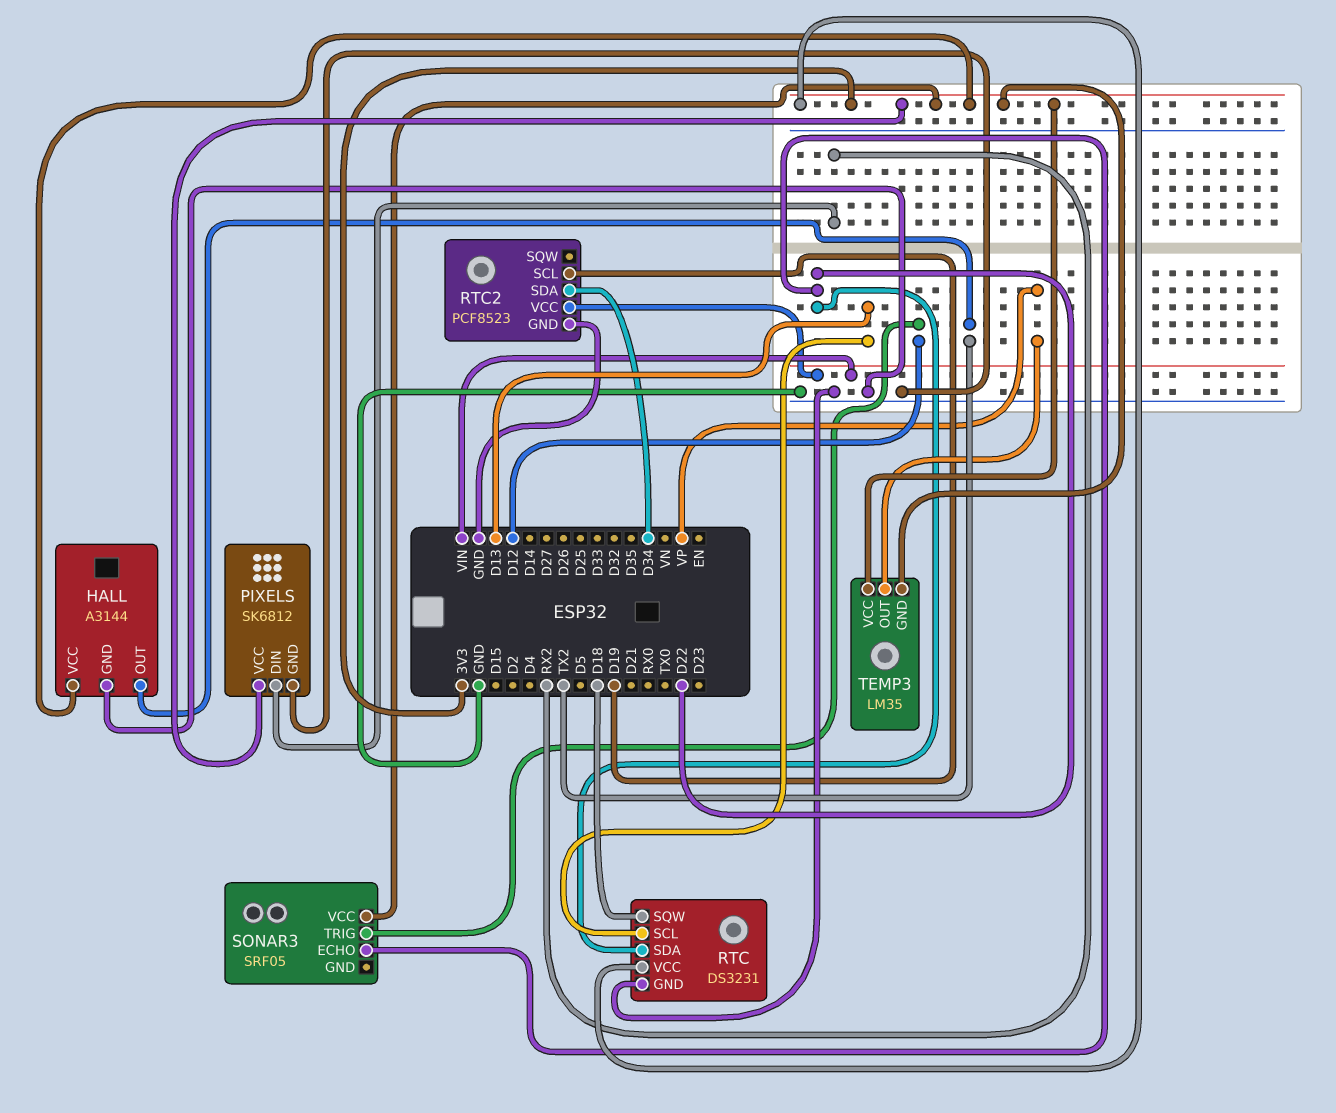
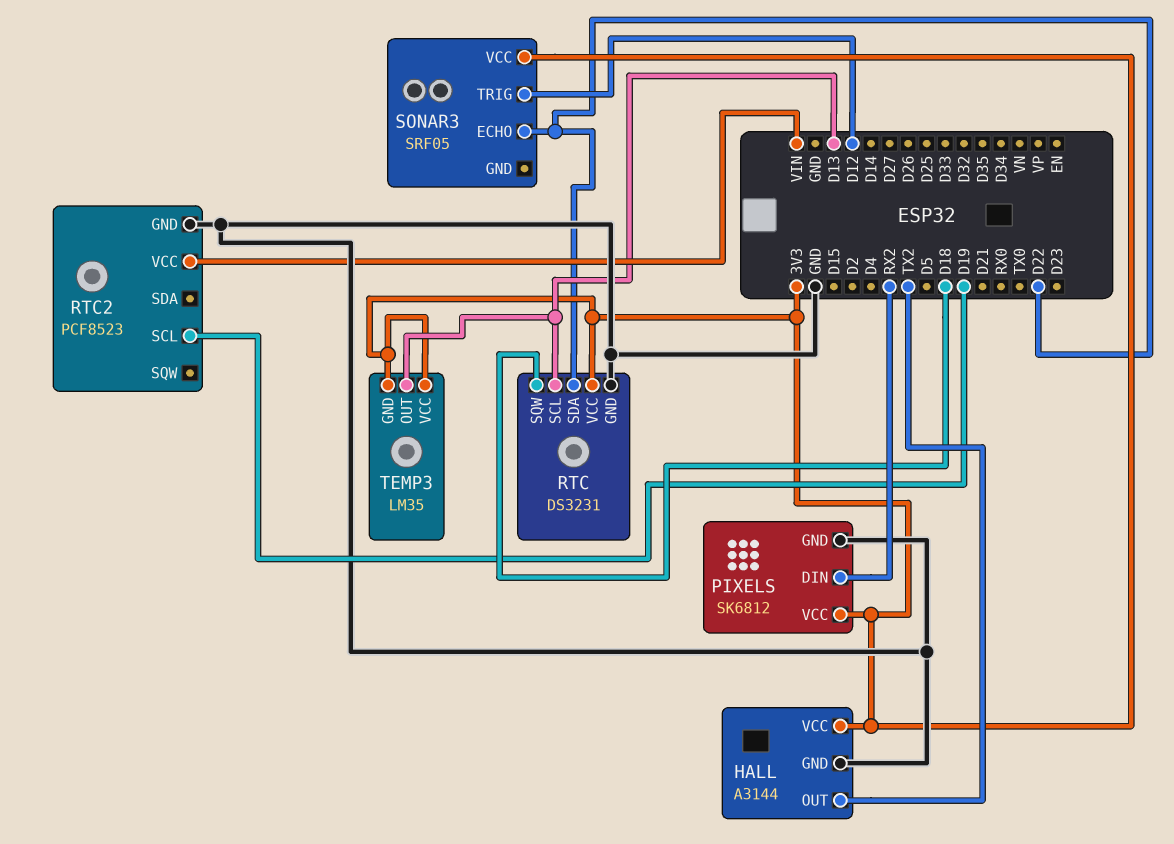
RTC2 pin SDA: D34 -> none
TEMP3 pin OUT: VP -> D13

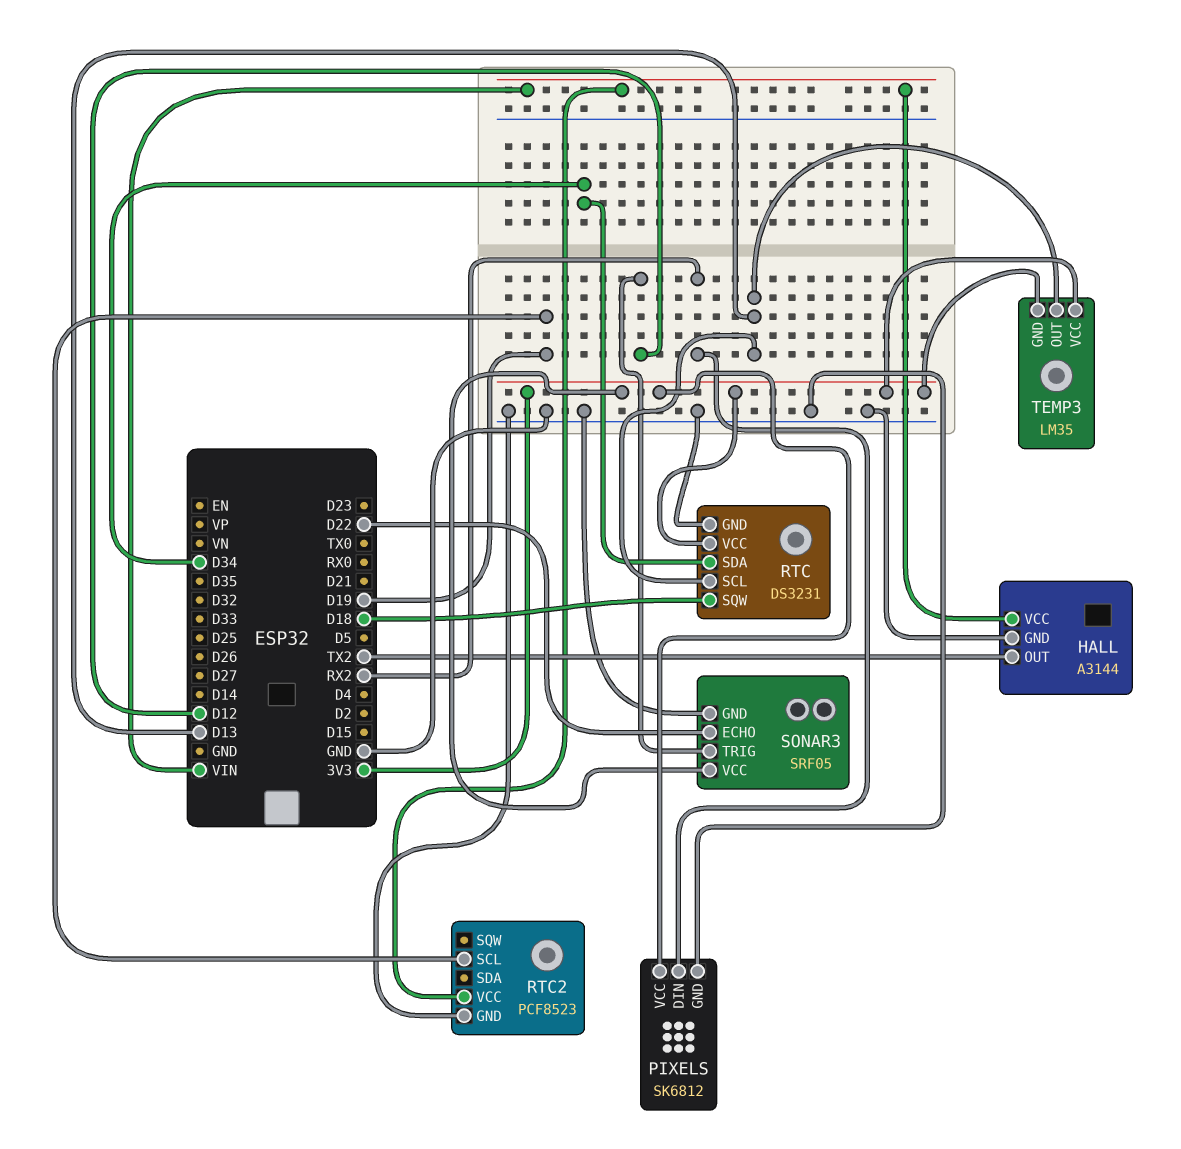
HALL pin VCC: 3V3 -> VIN
RTC pin SDA: D22 -> D34
SONAR3 pin GND: none -> GND

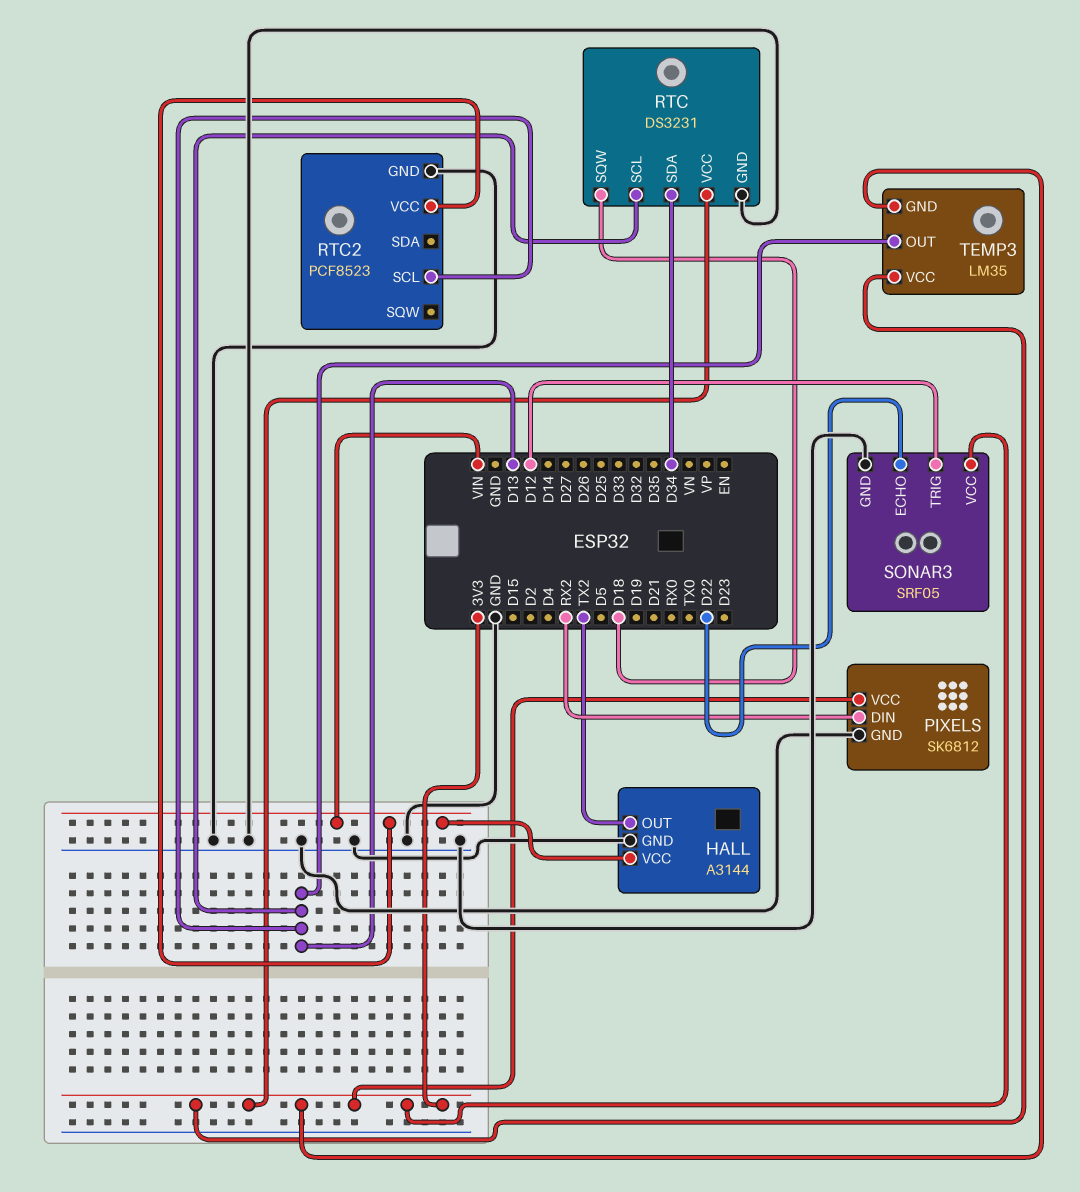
RTC2 pin SCL: D19 -> D13

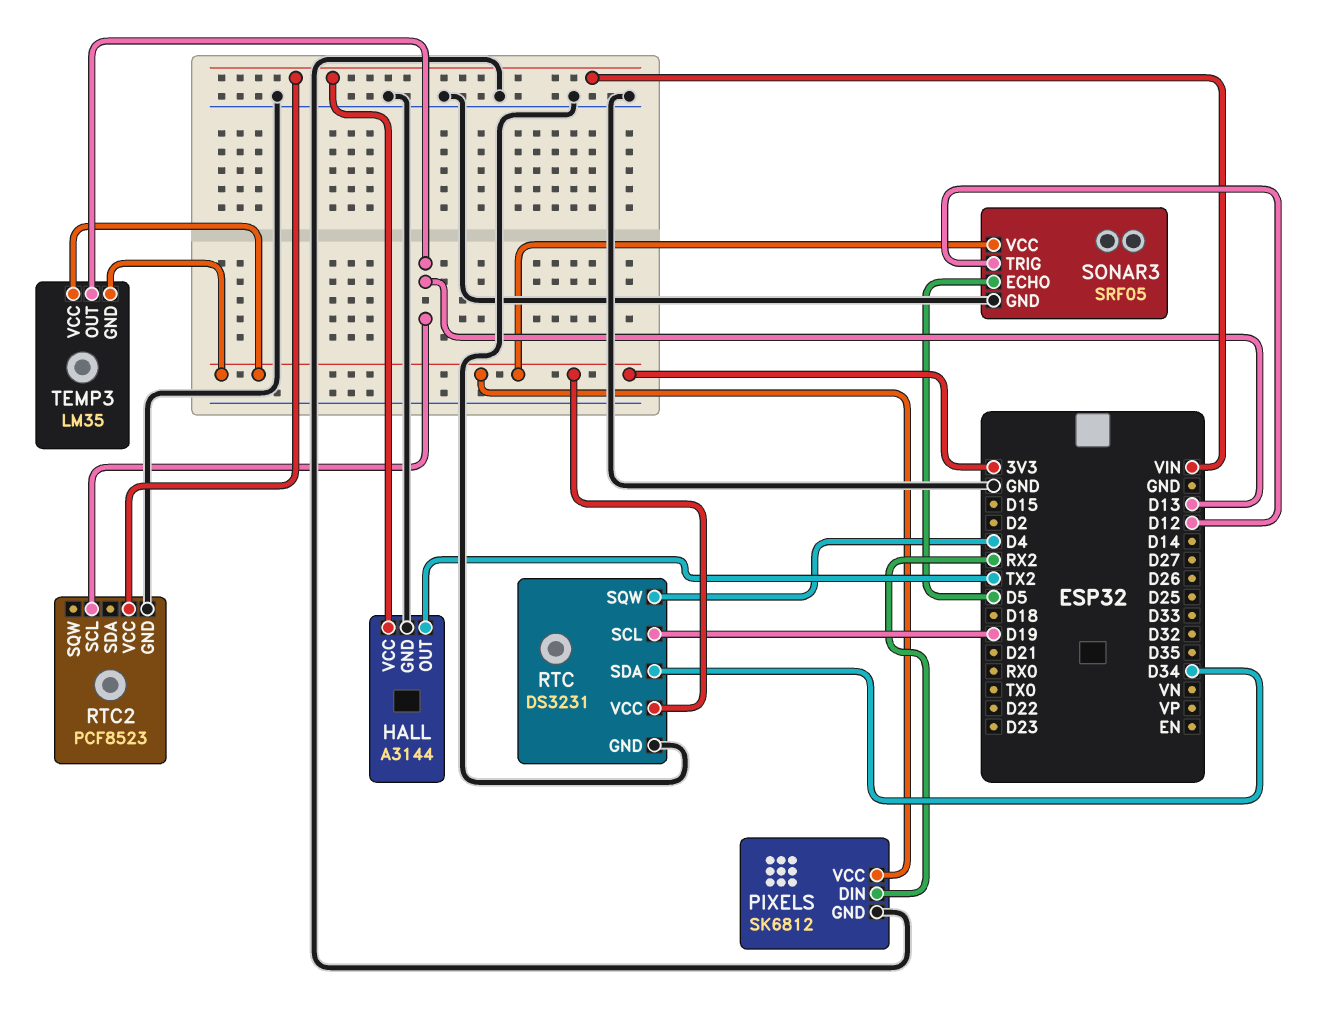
RTC pin SCL: D13 -> D19
RTC pin SQW: D18 -> D4
SONAR3 pin ECHO: D22 -> D5

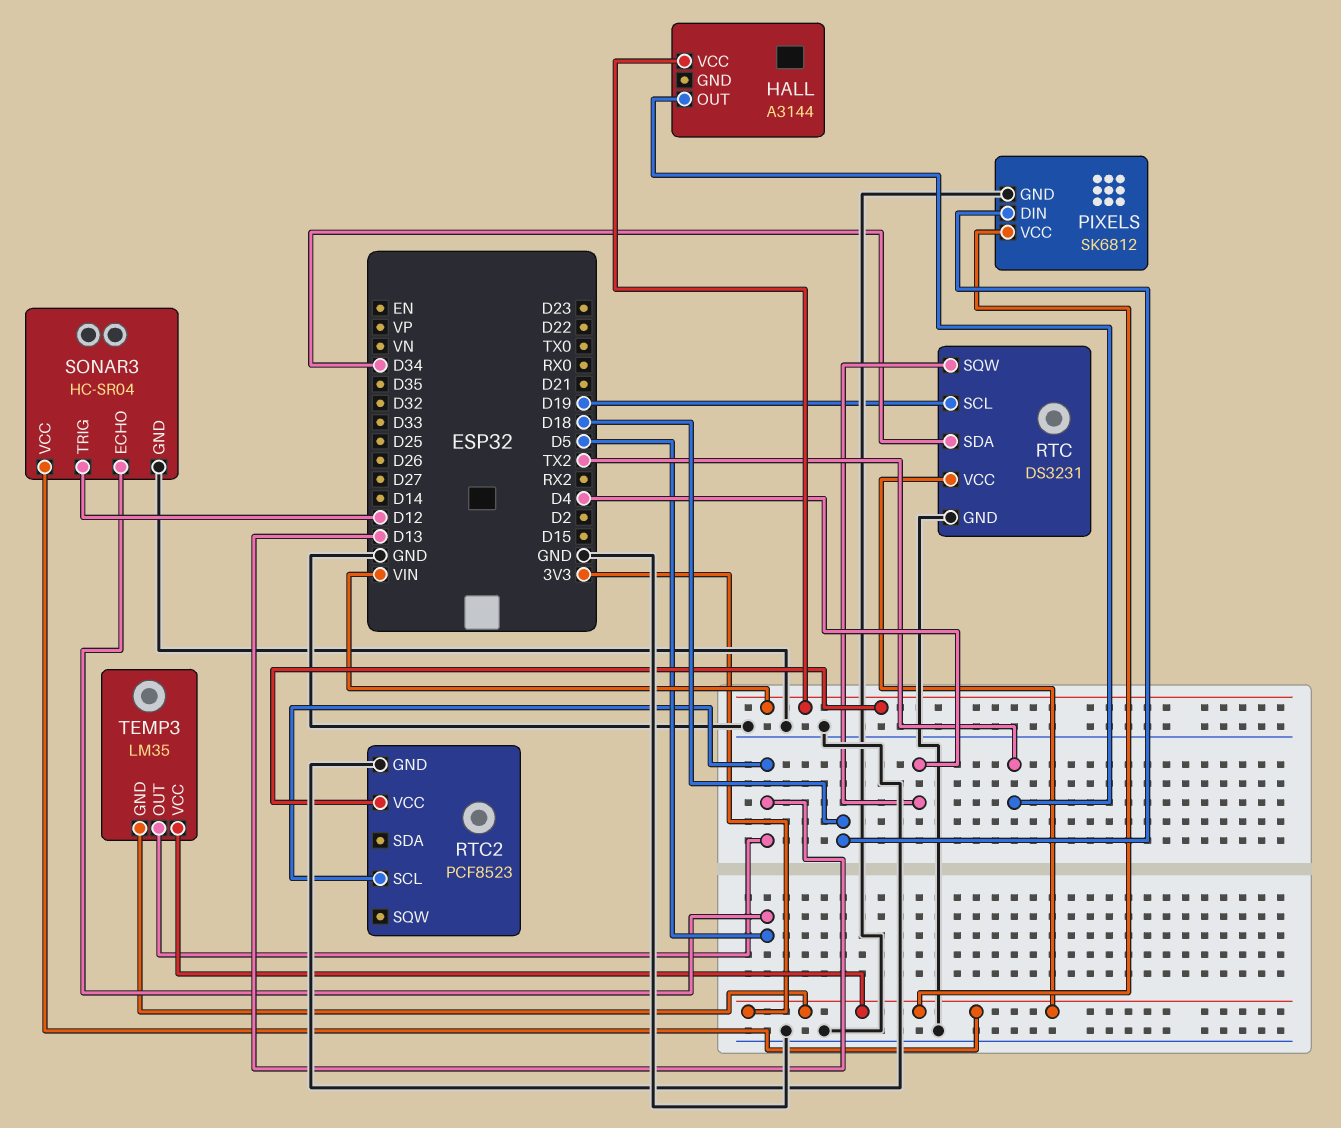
HALL pin GND: GND -> none
PIXELS pin DIN: RX2 -> D18
SONAR3: SRF05 -> HC-SR04

